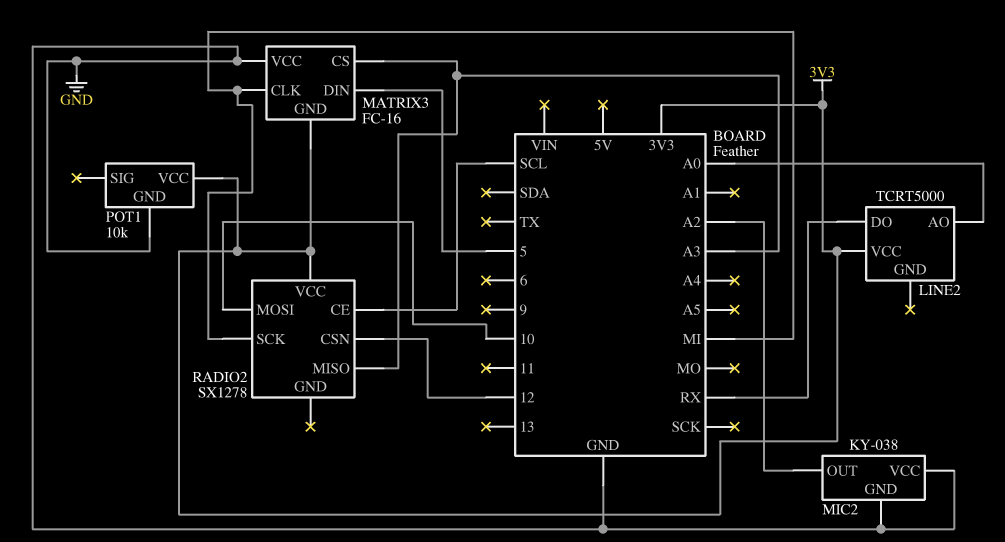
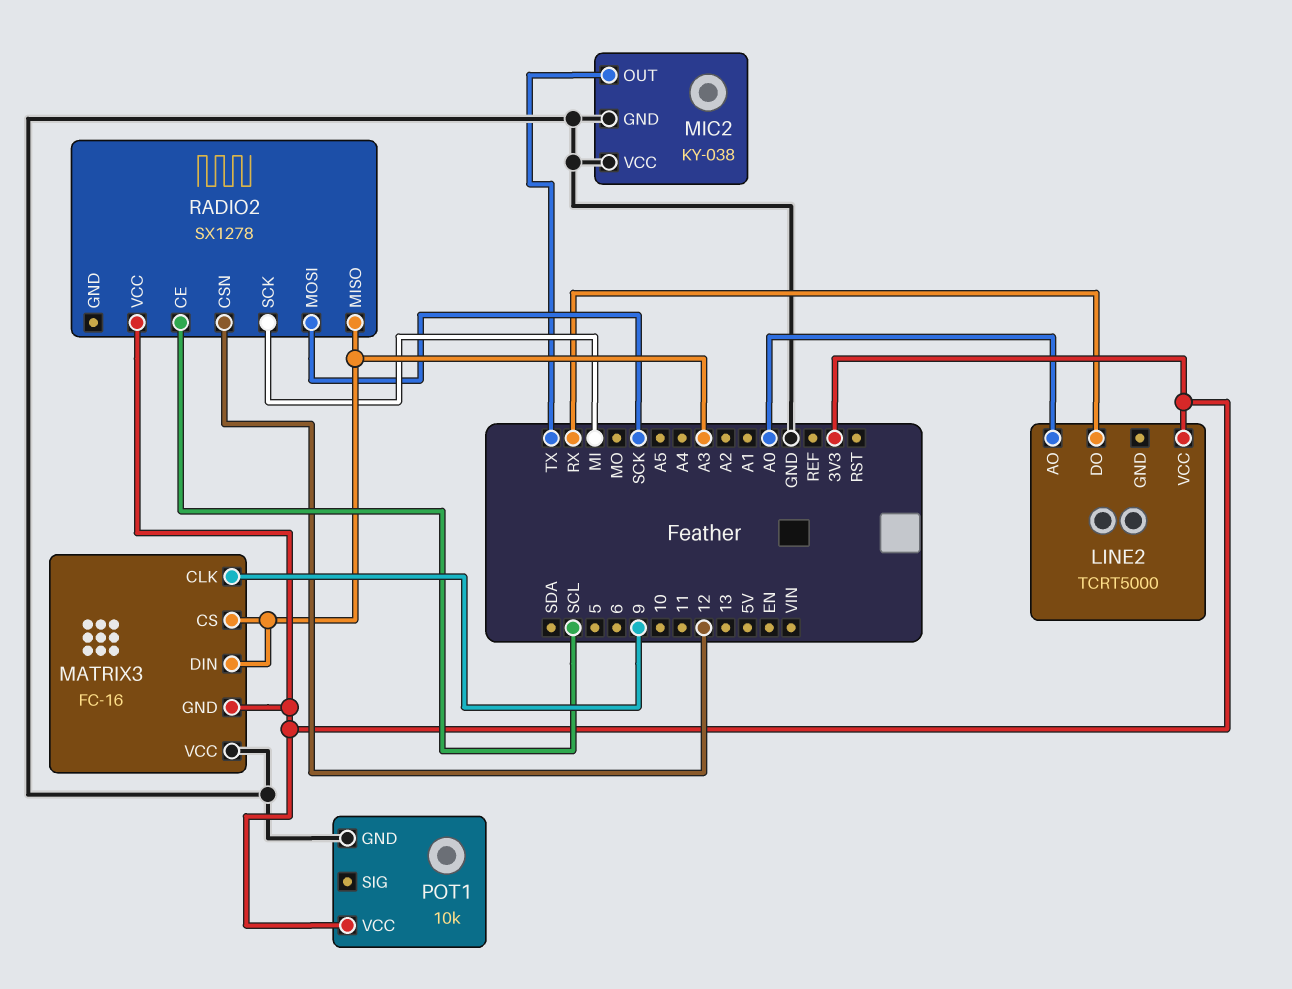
MATRIX3 pin CLK: MI -> 9
MATRIX3 pin DIN: 5 -> A3
MIC2 pin OUT: A2 -> TX
RADIO2 pin MOSI: 10 -> SCK

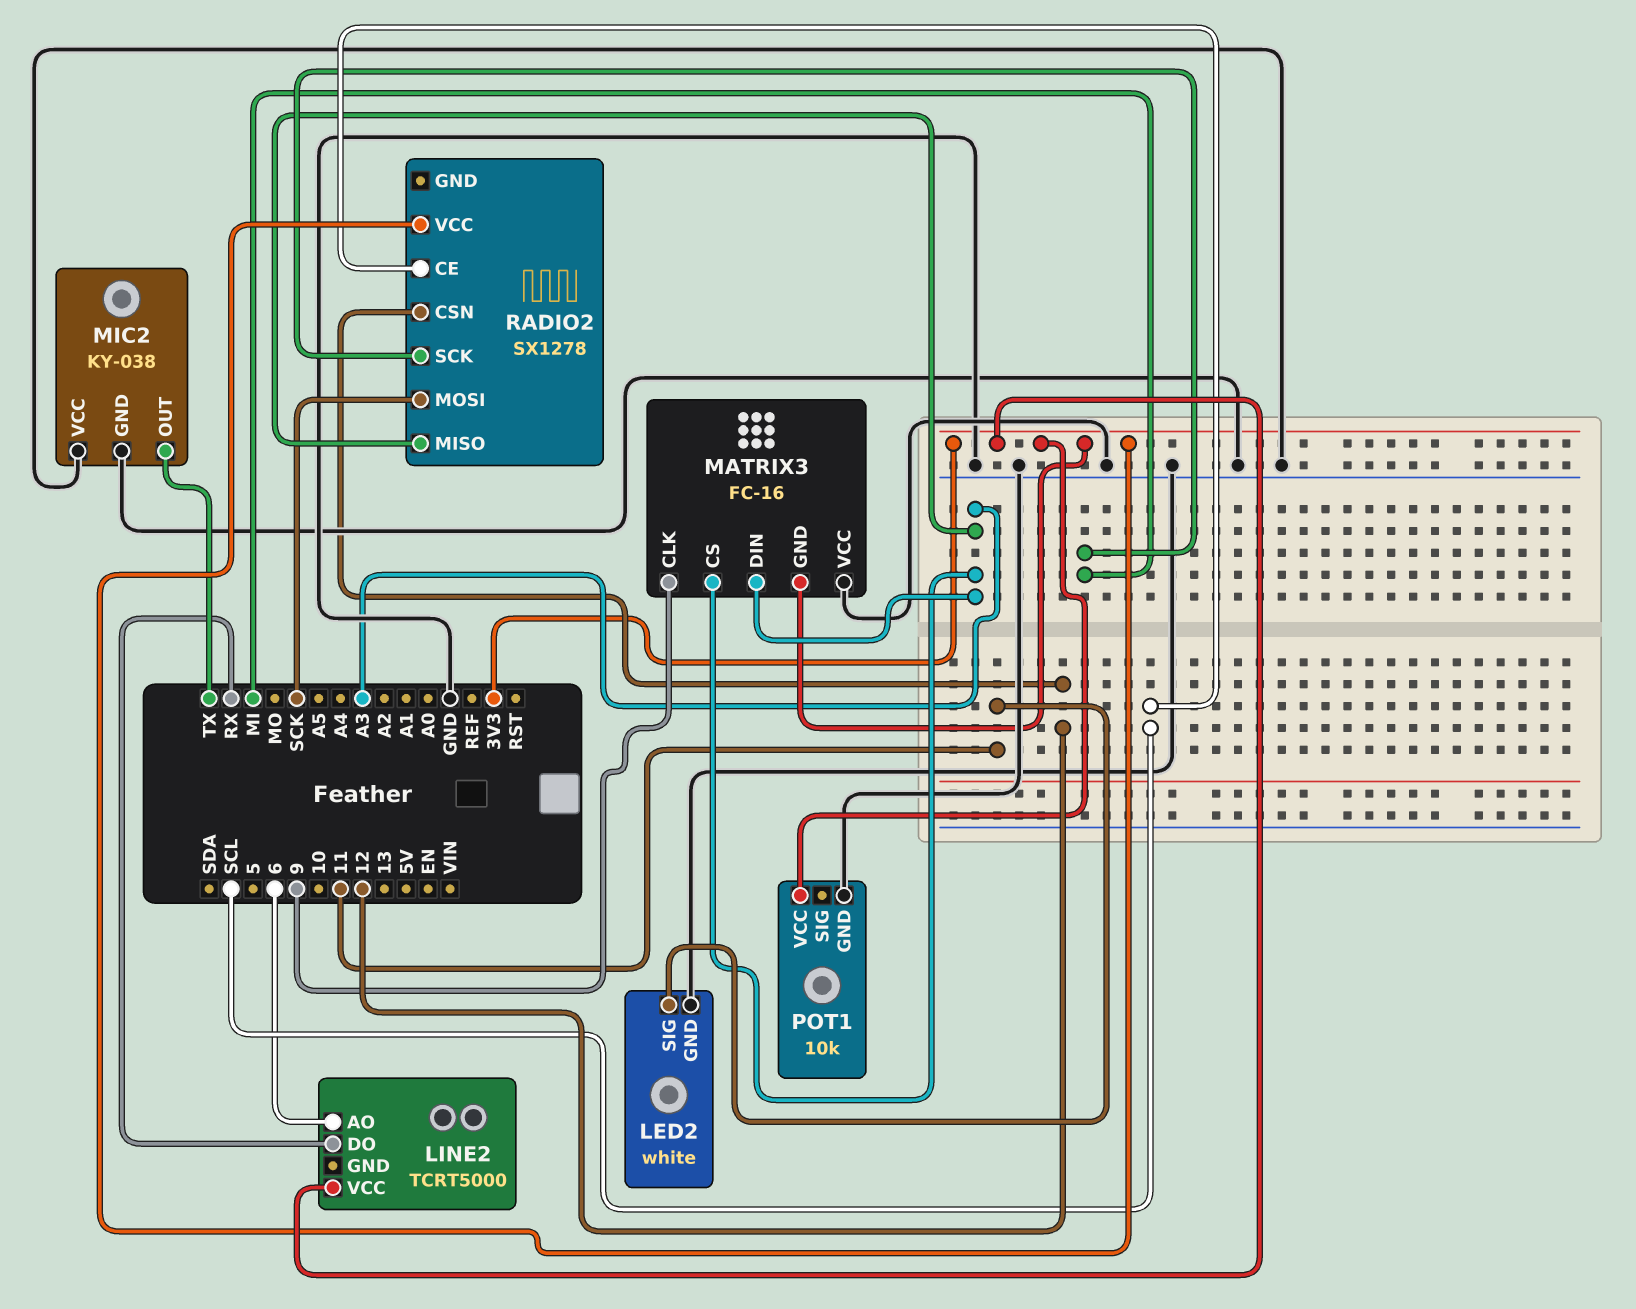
LED2: none -> white
LED2 pin GND: none -> GND
LED2 pin SIG: none -> 11
LINE2 pin AO: A0 -> 6

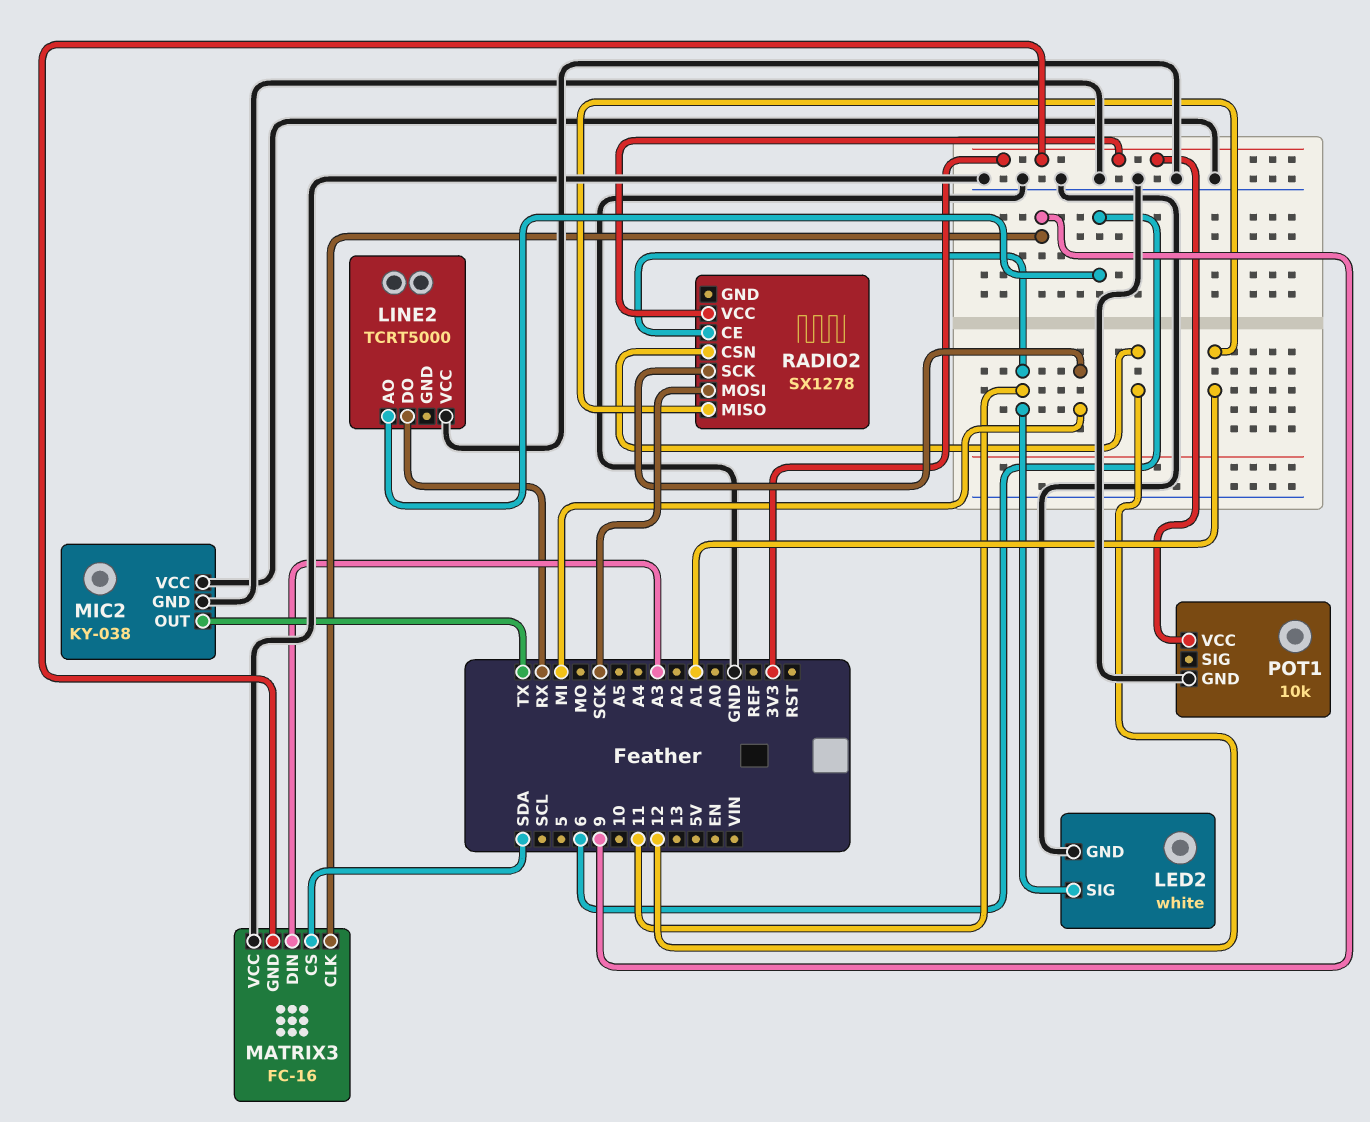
LINE2 pin VCC: 3V3 -> GND
MATRIX3 pin CS: A3 -> SDA
RADIO2 pin CE: SCL -> 11
RADIO2 pin MISO: A3 -> A1

